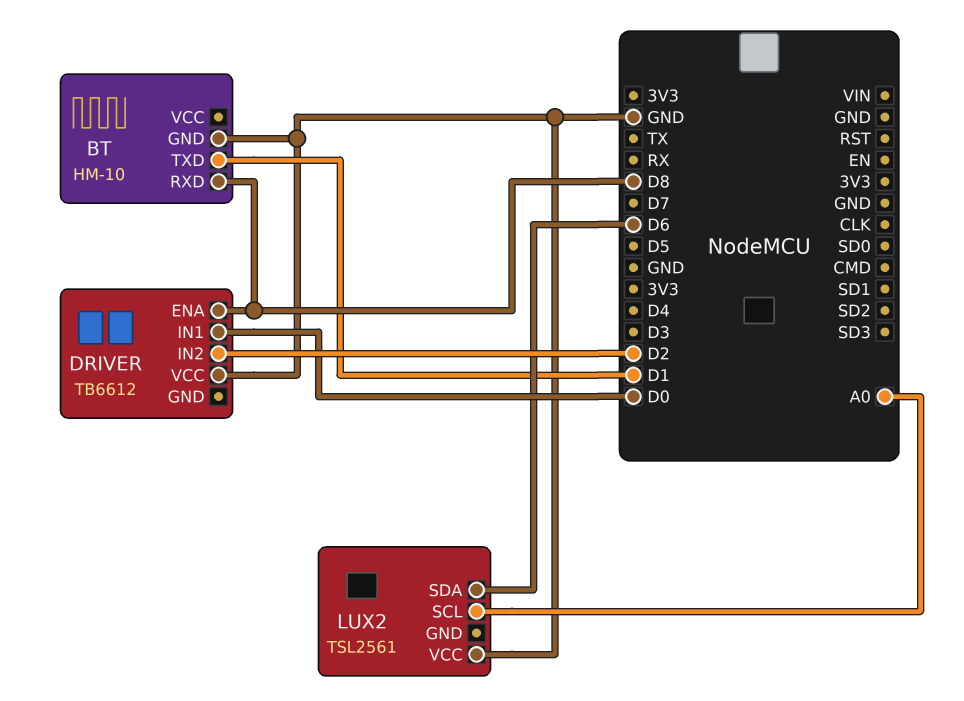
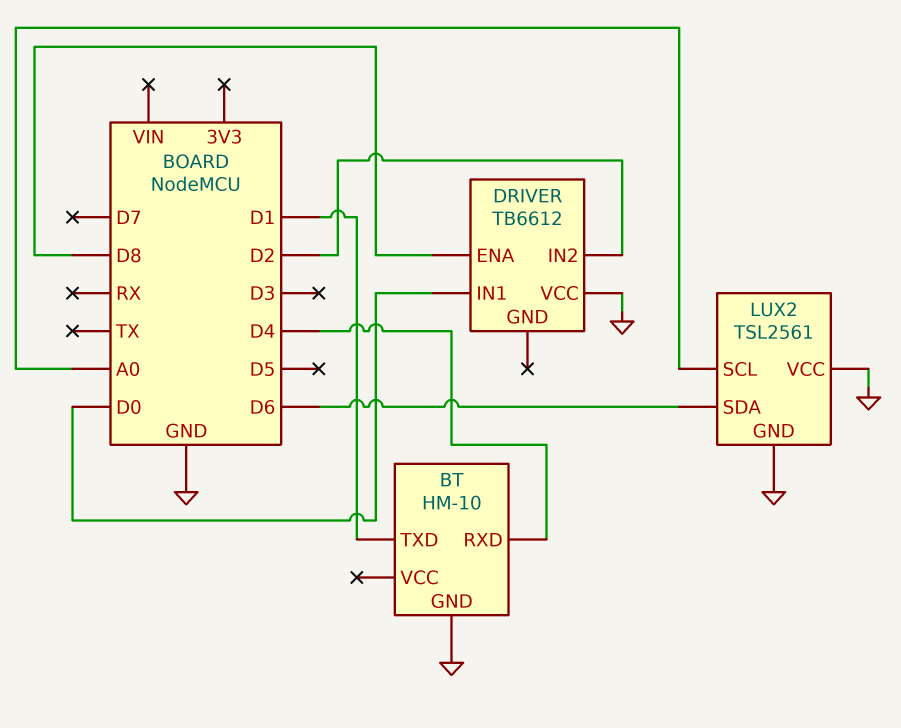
BT pin RXD: D8 -> D4
LUX2 pin GND: none -> GND

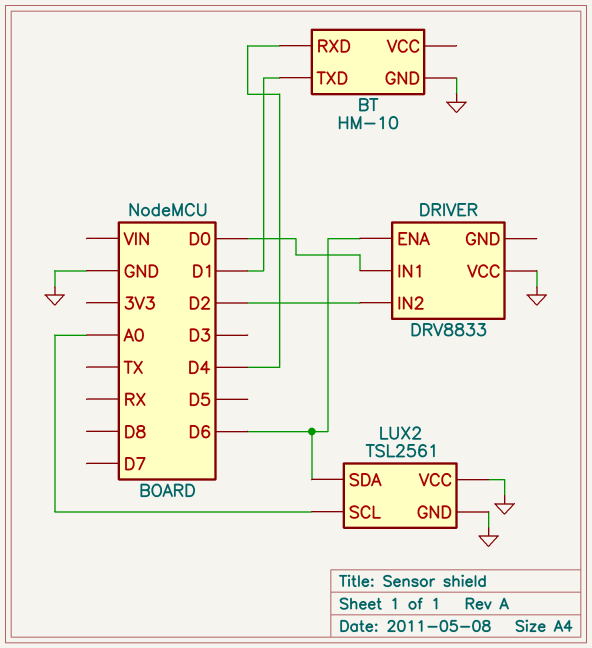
DRIVER: TB6612 -> DRV8833
DRIVER pin ENA: D8 -> D6

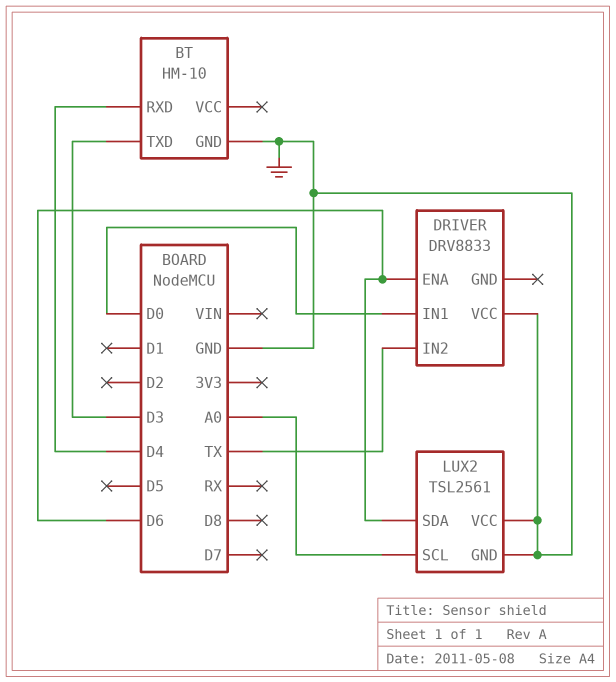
BT pin TXD: D1 -> D3
DRIVER pin IN2: D2 -> TX

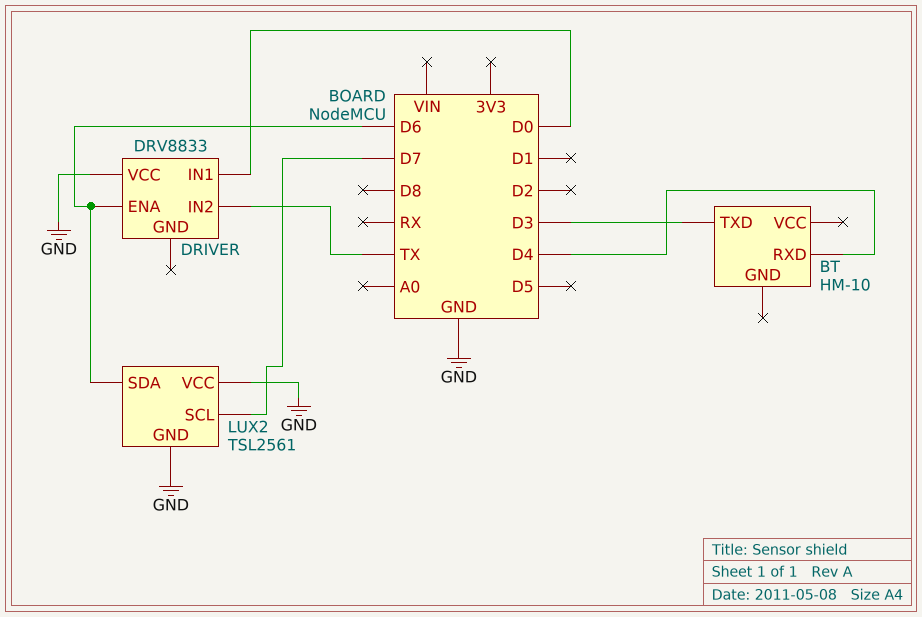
BT pin GND: GND -> none
LUX2 pin SCL: A0 -> D7

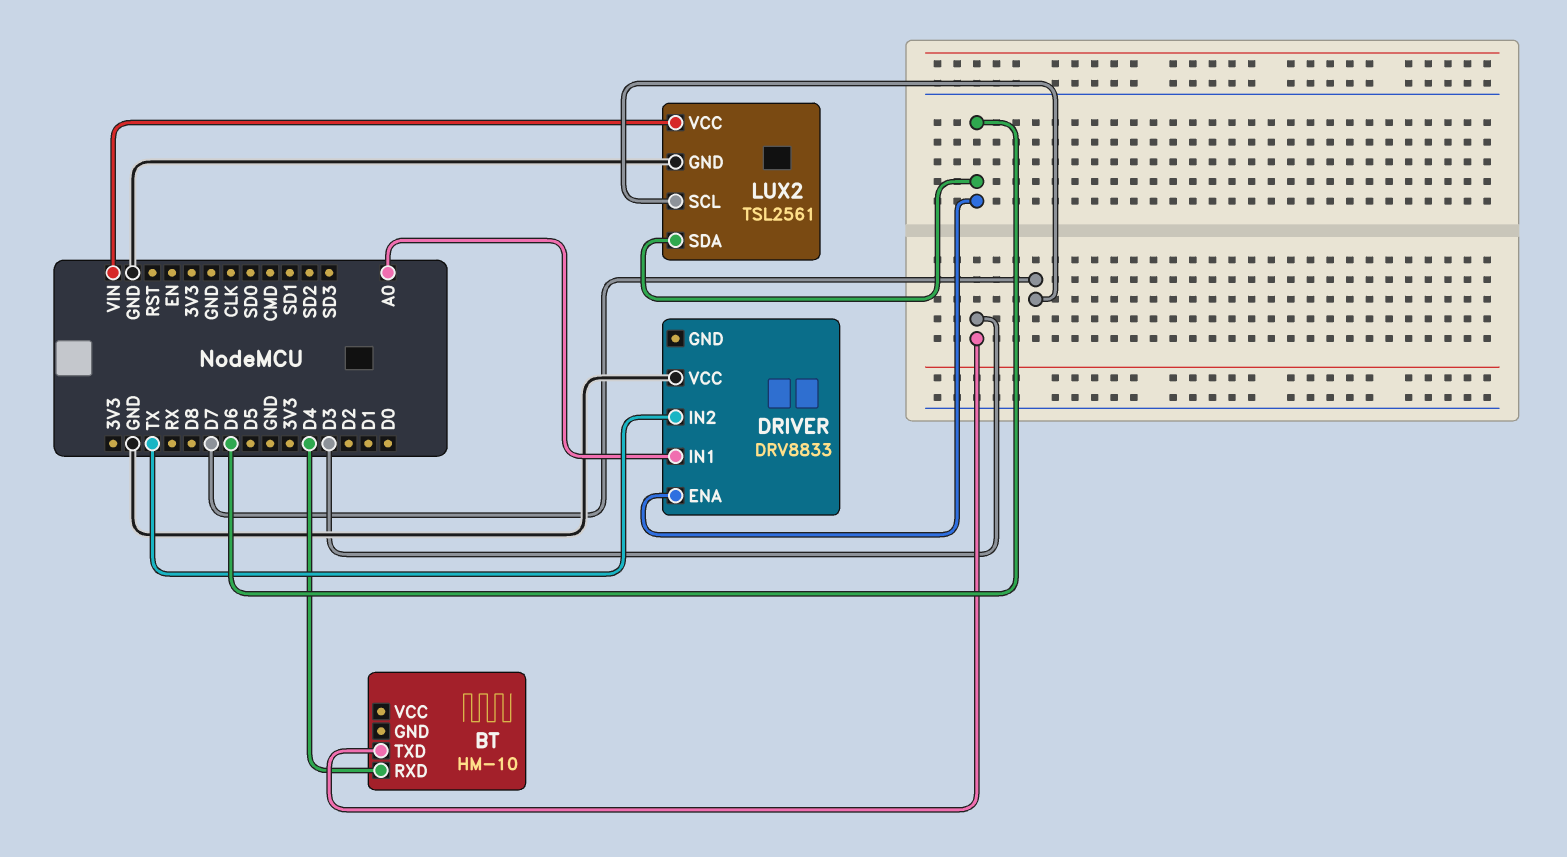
DRIVER pin IN1: D0 -> A0
LUX2 pin VCC: GND -> VIN

